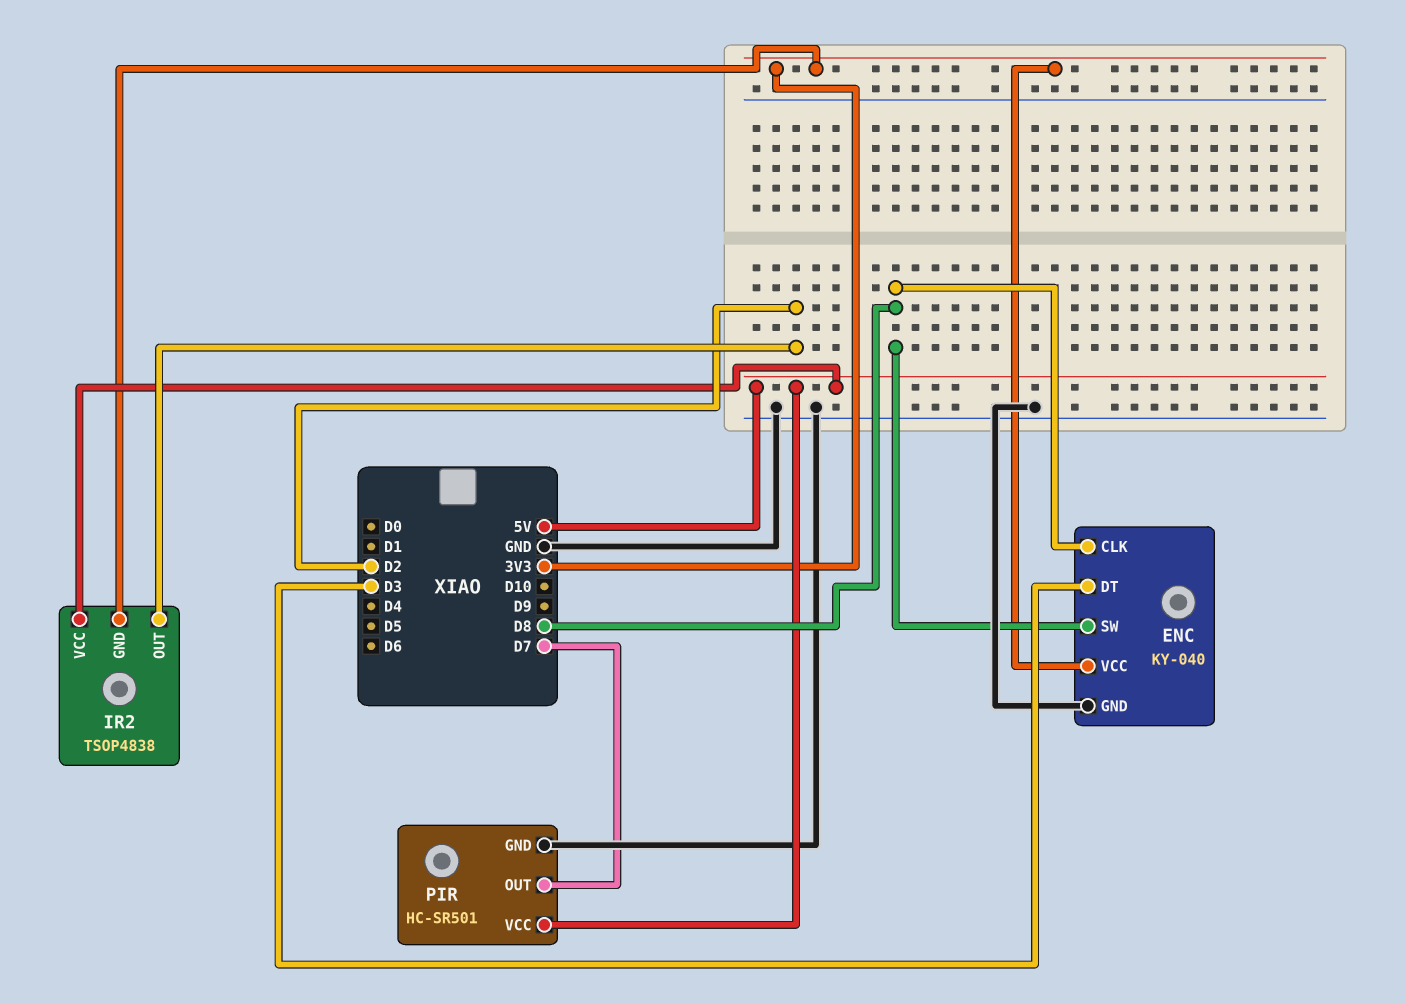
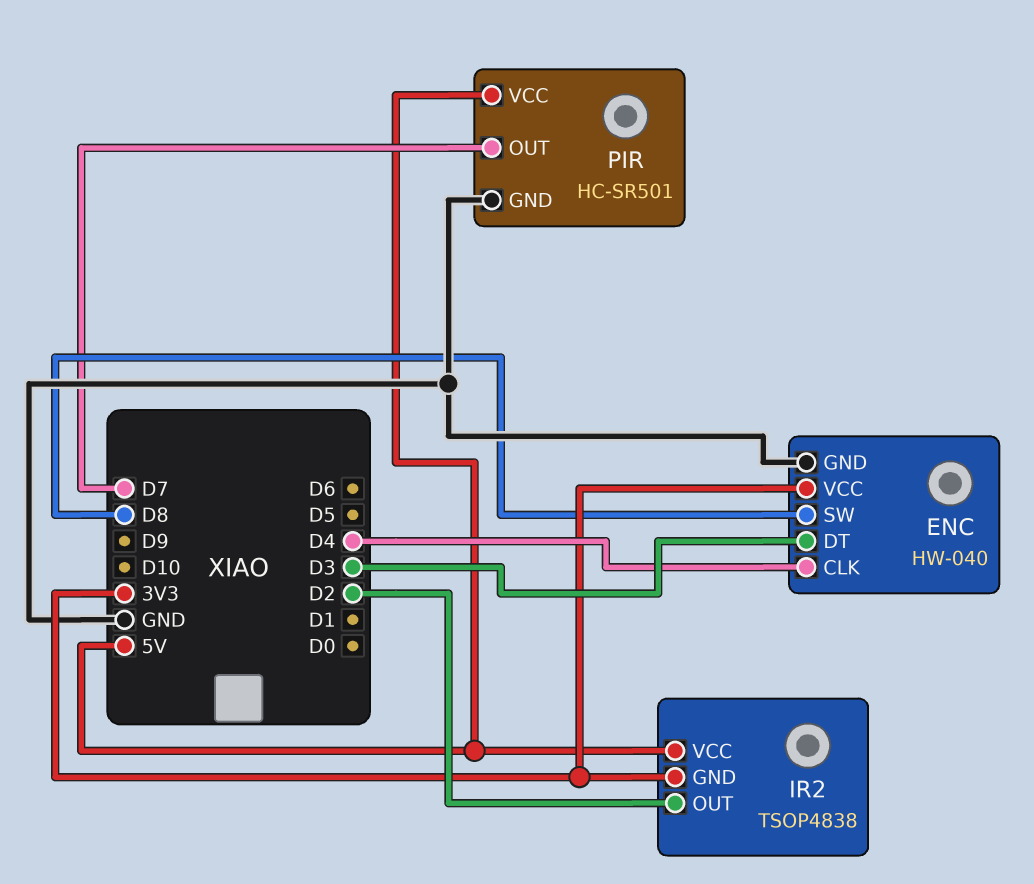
ENC: KY-040 -> HW-040
ENC pin CLK: D8 -> D4

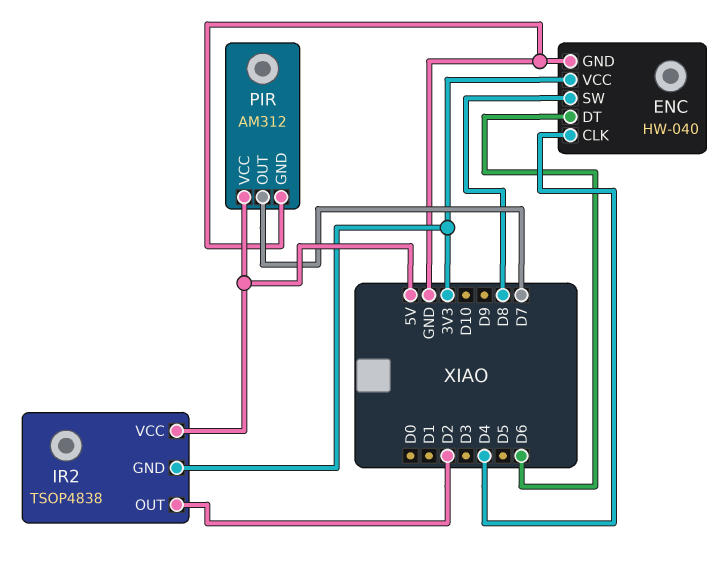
ENC pin DT: D3 -> D6
PIR: HC-SR501 -> AM312

